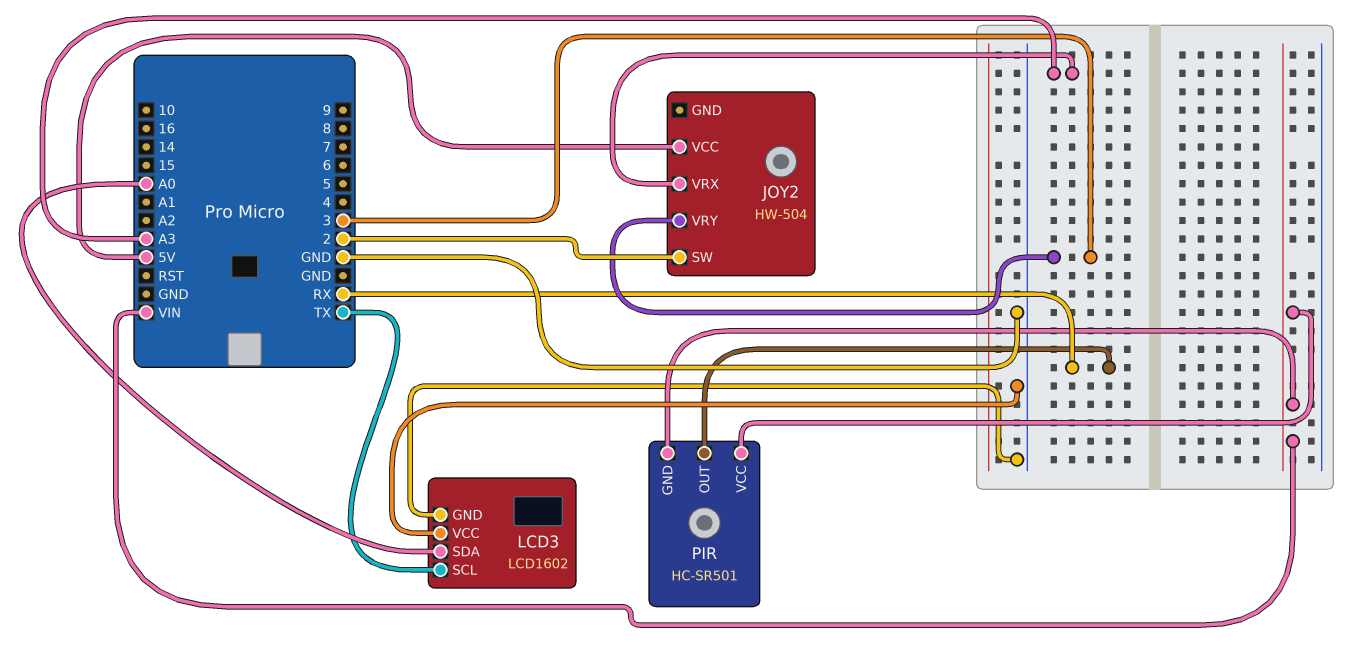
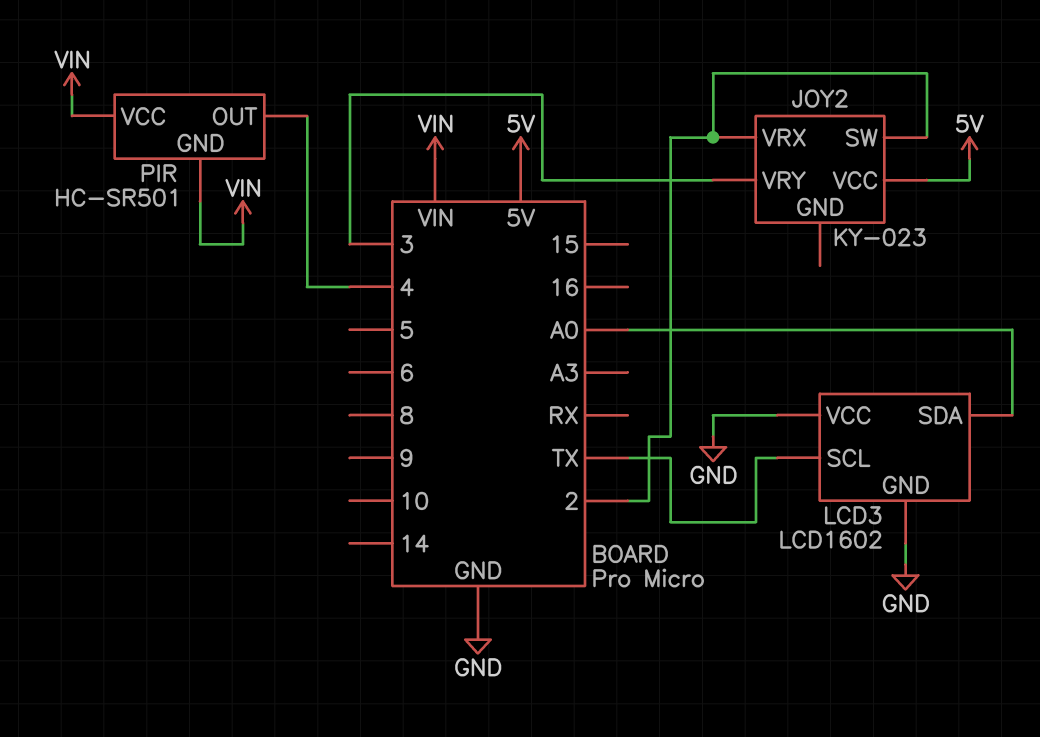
JOY2: HW-504 -> KY-023
JOY2 pin VRX: A3 -> 2
PIR pin OUT: RX -> 4

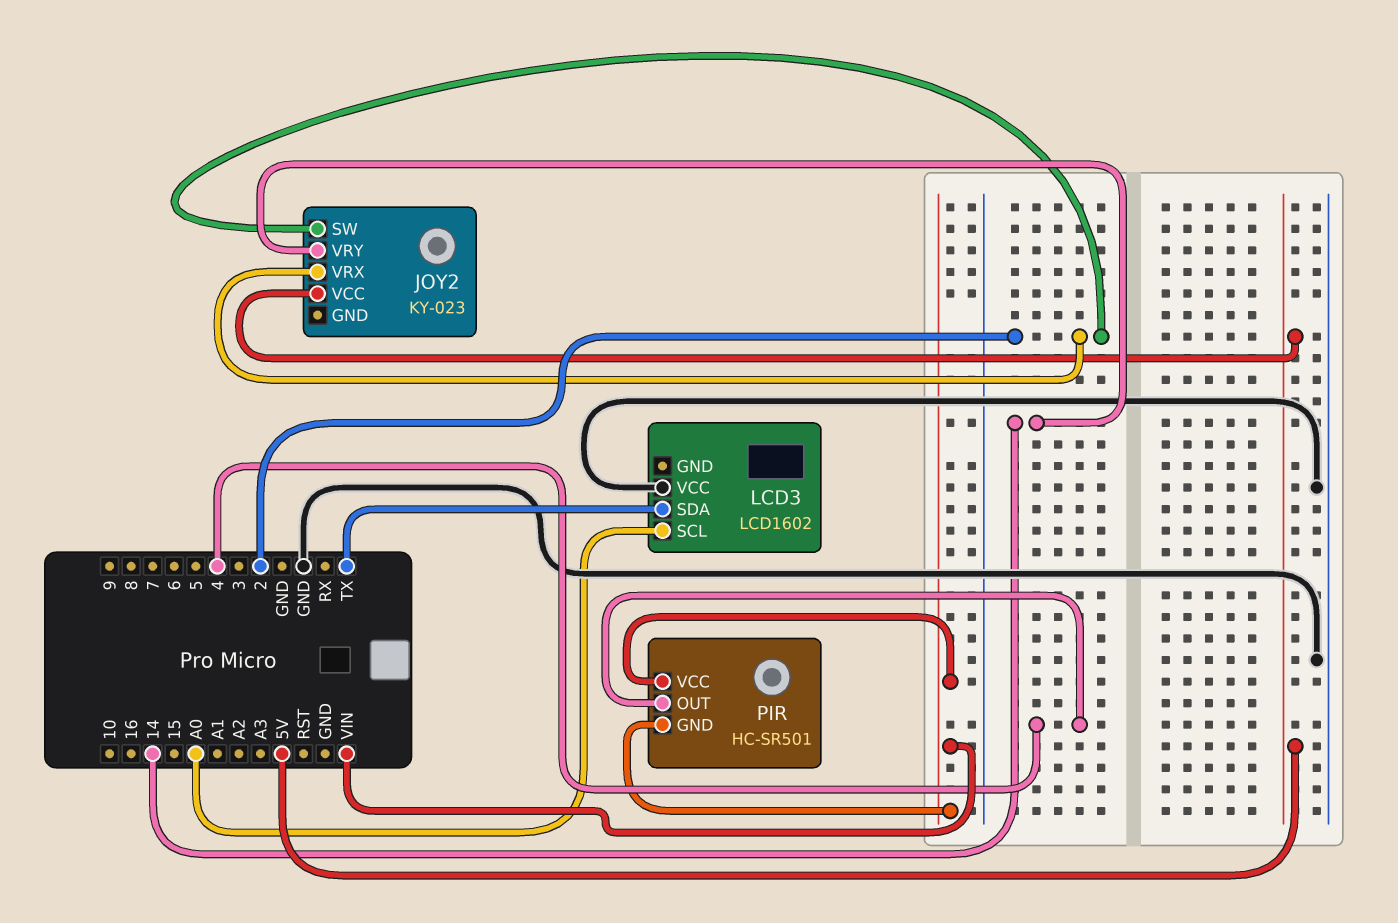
JOY2 pin VRY: 3 -> 14
LCD3 pin GND: GND -> none
LCD3 pin SCL: TX -> A0
LCD3 pin SDA: A0 -> TX

